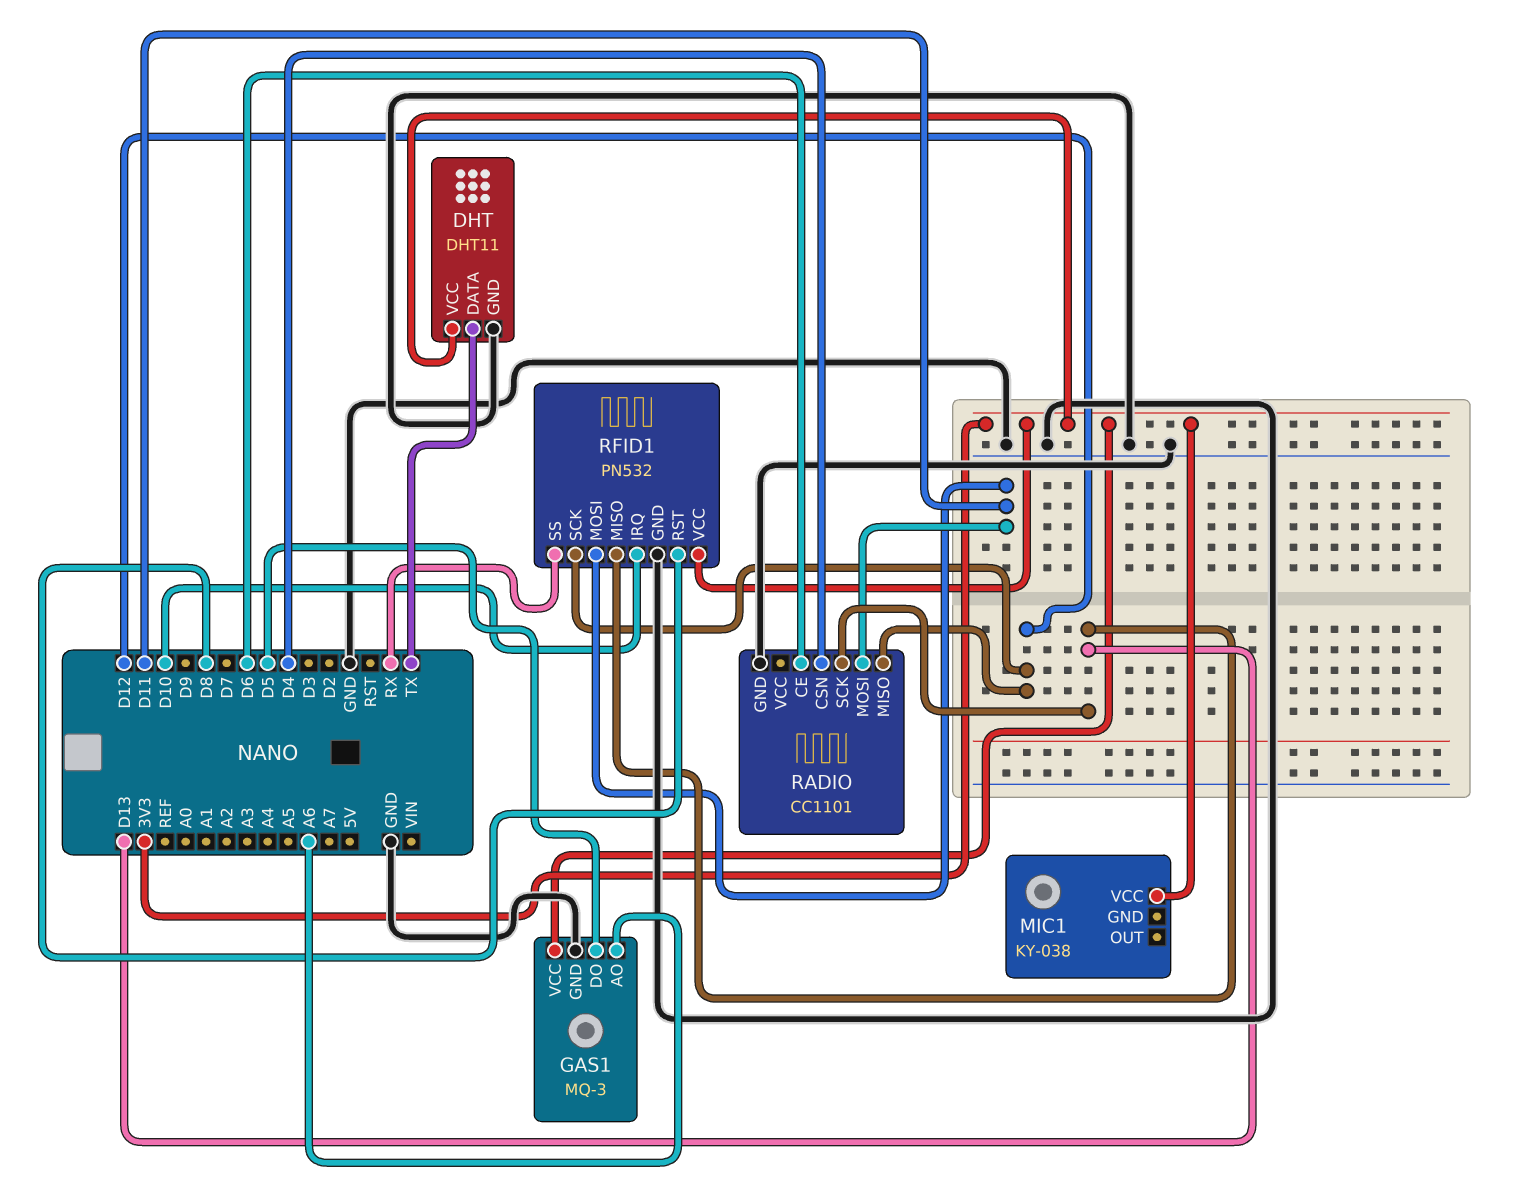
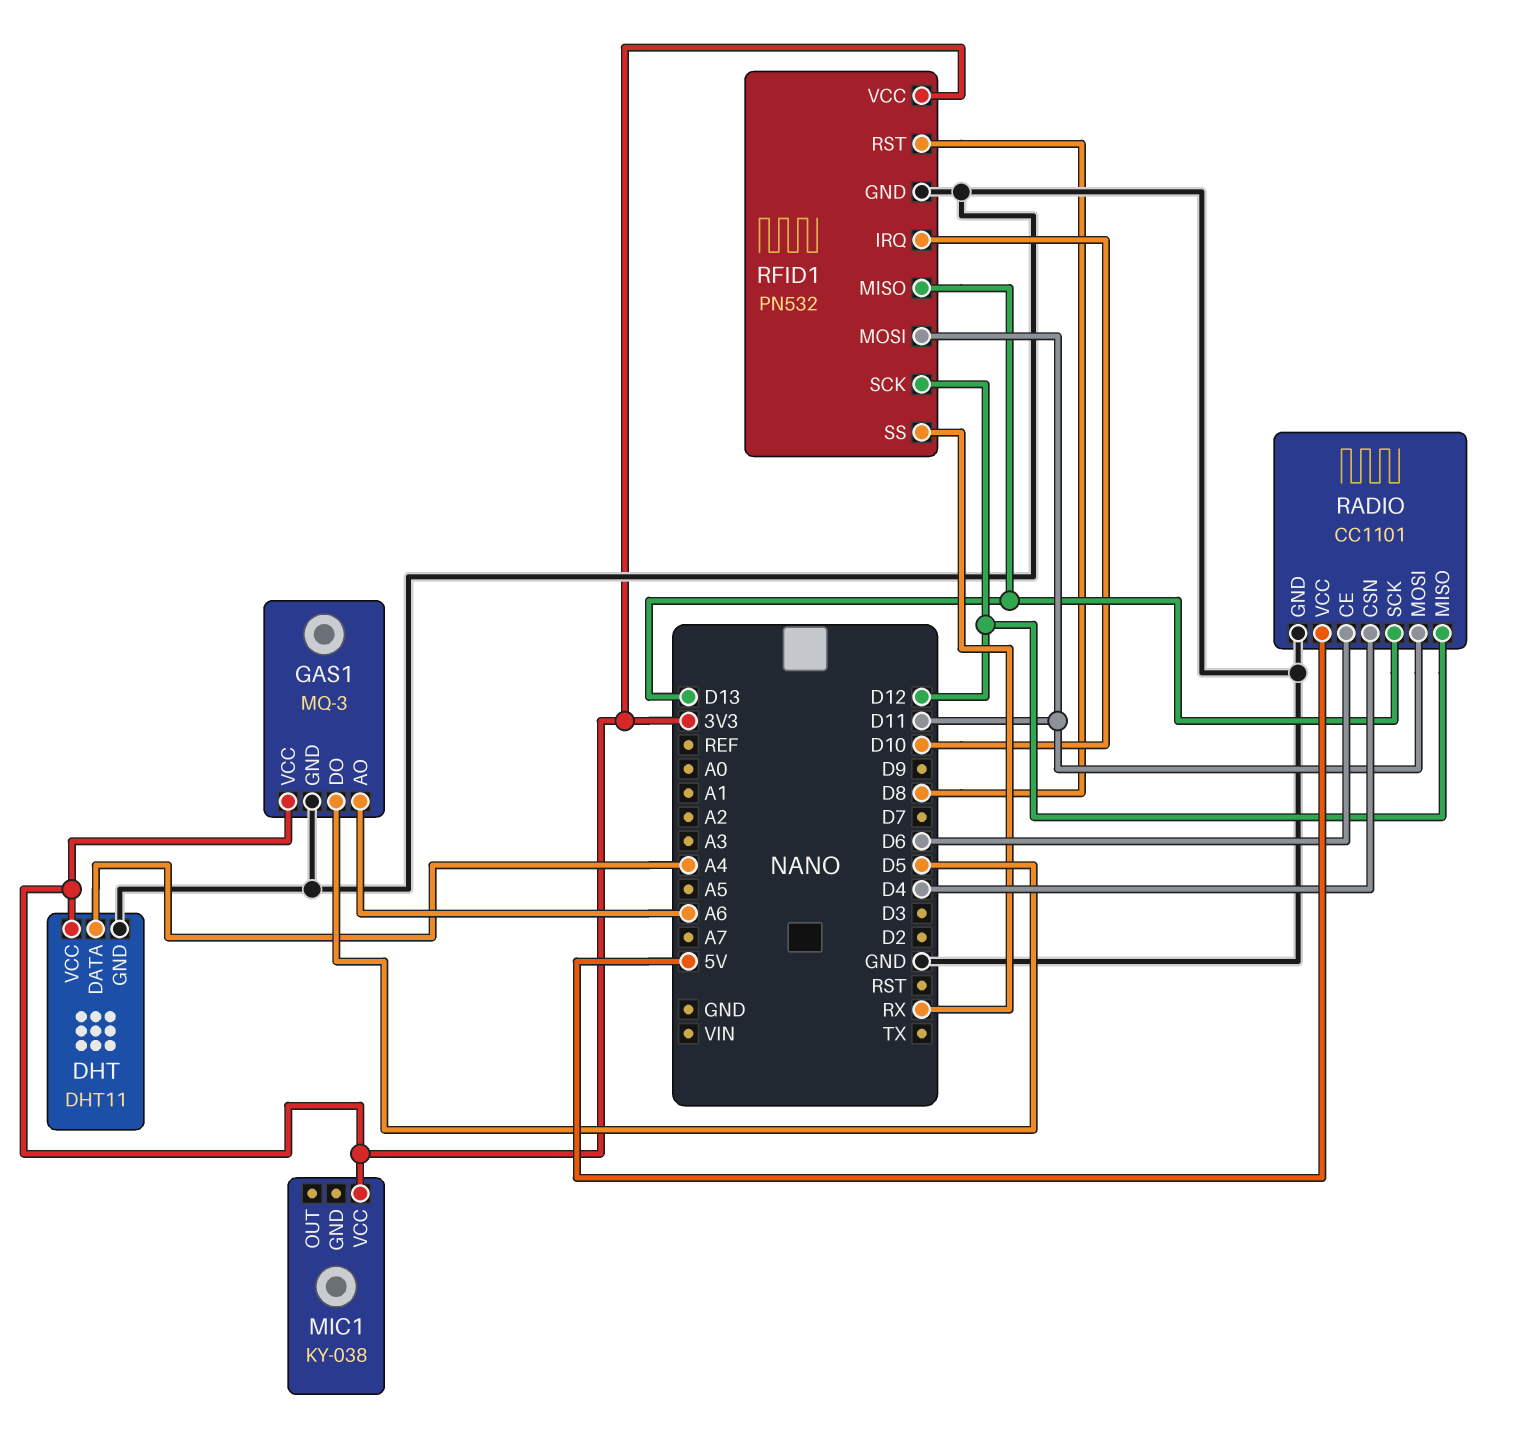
DHT pin DATA: TX -> A4
RADIO pin VCC: none -> 5V

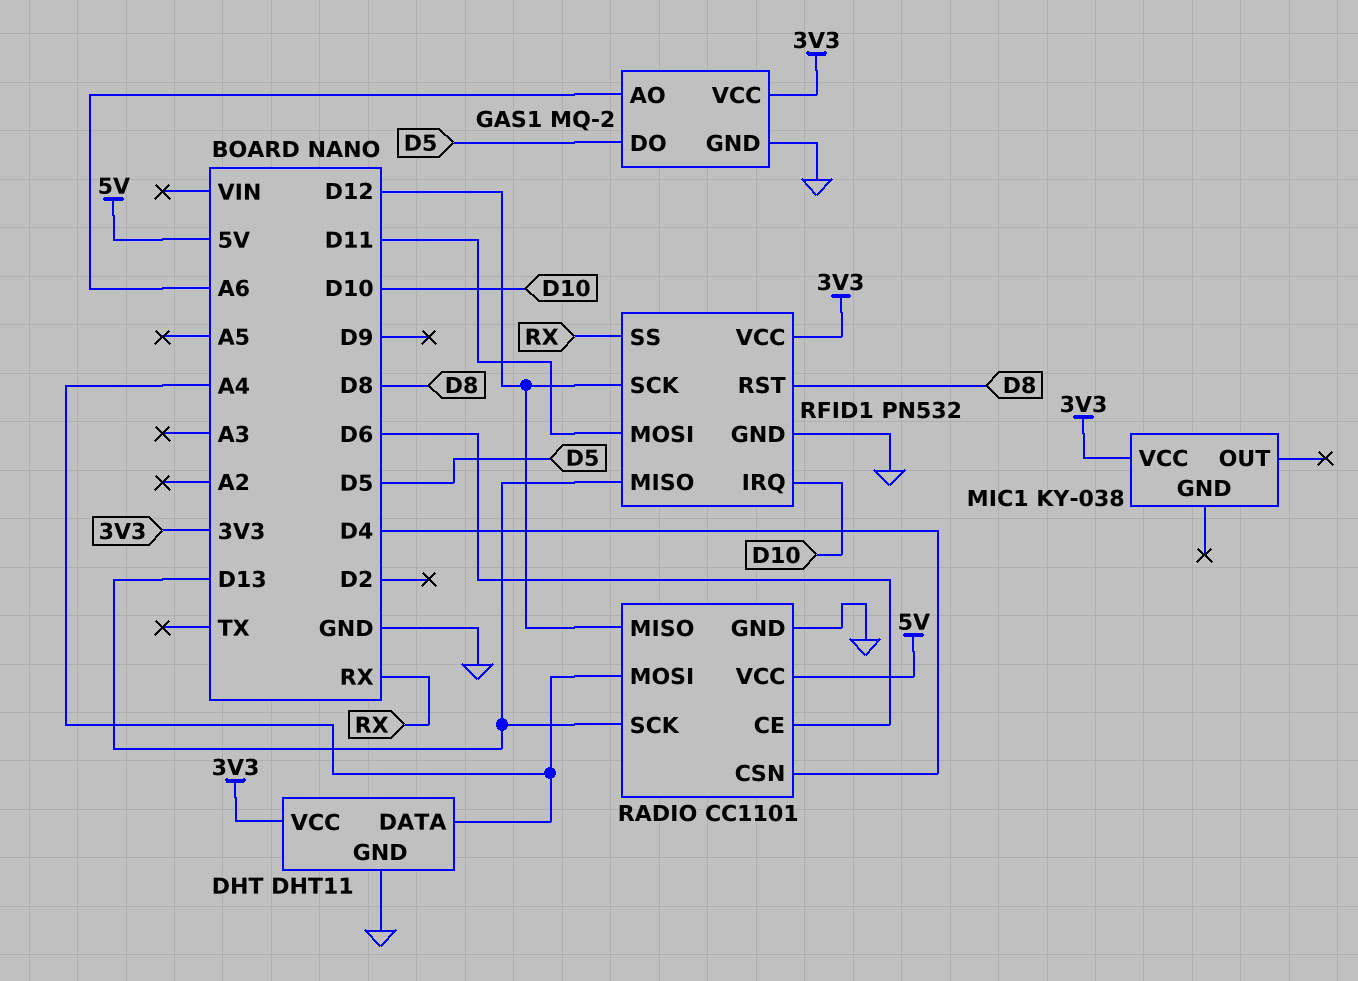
GAS1: MQ-3 -> MQ-2
RADIO pin MOSI: D11 -> A4

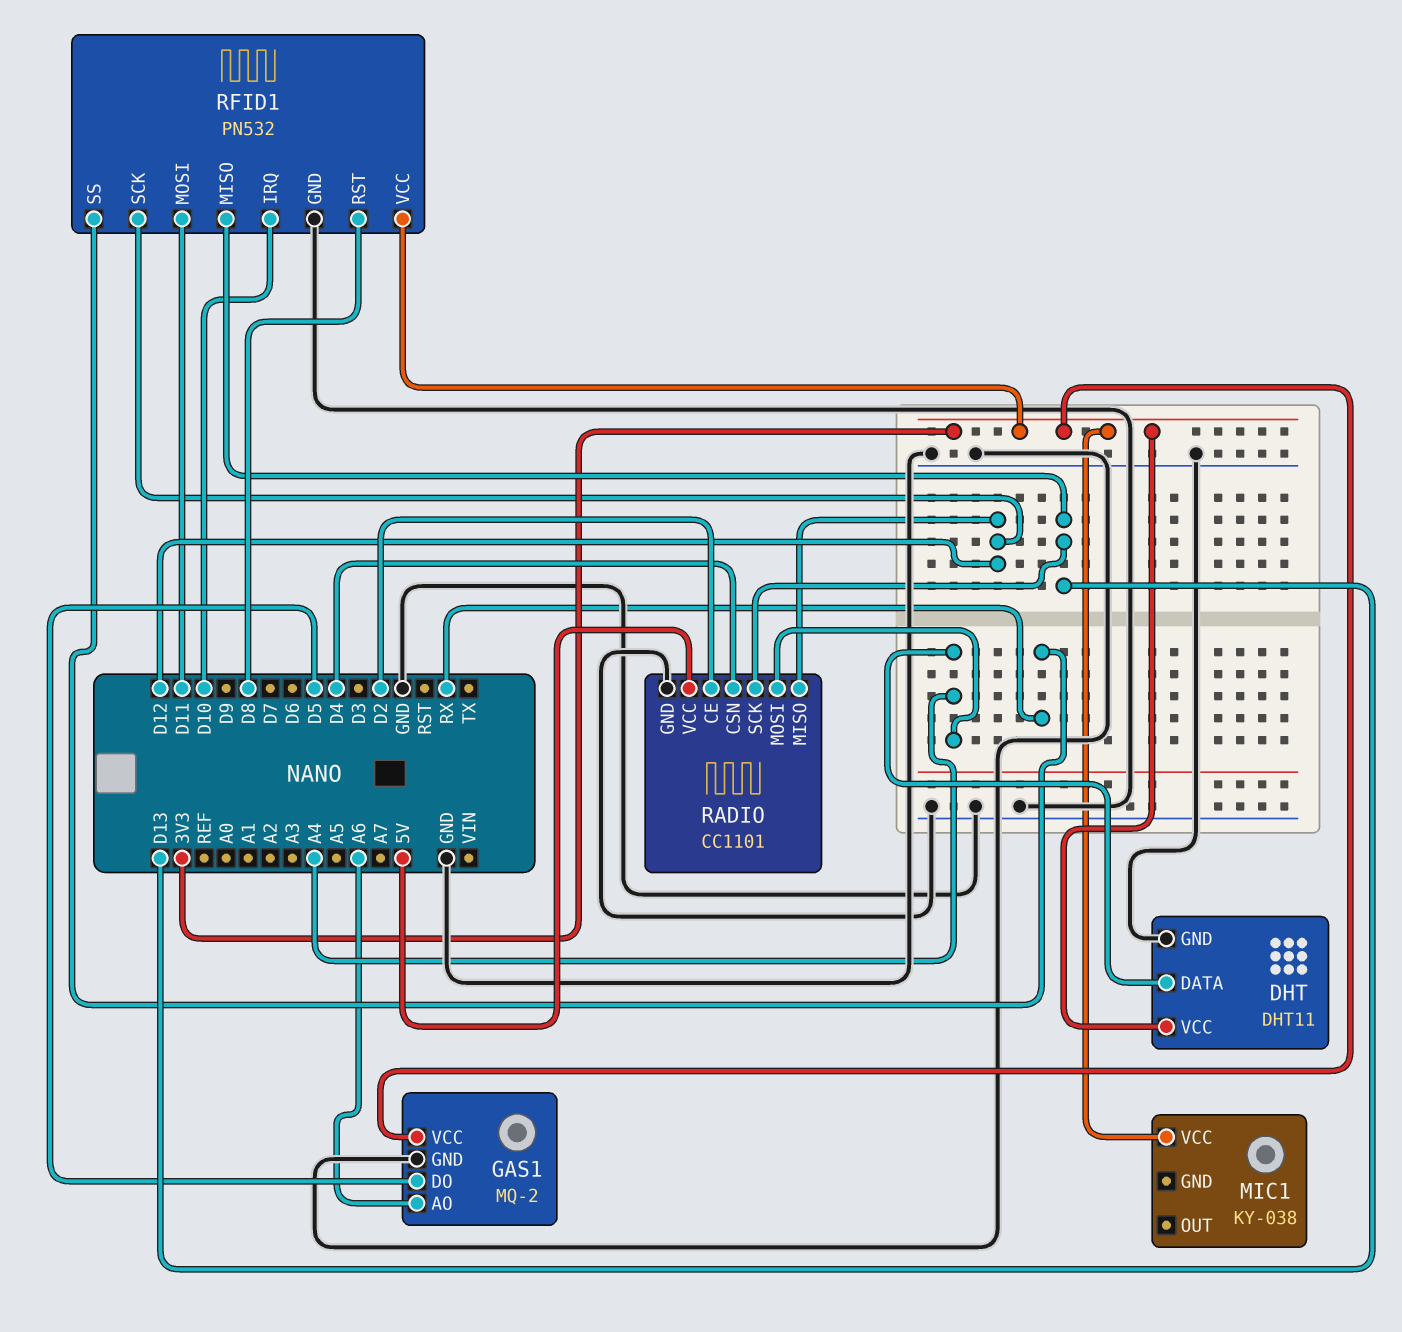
RADIO pin CE: D6 -> D2

